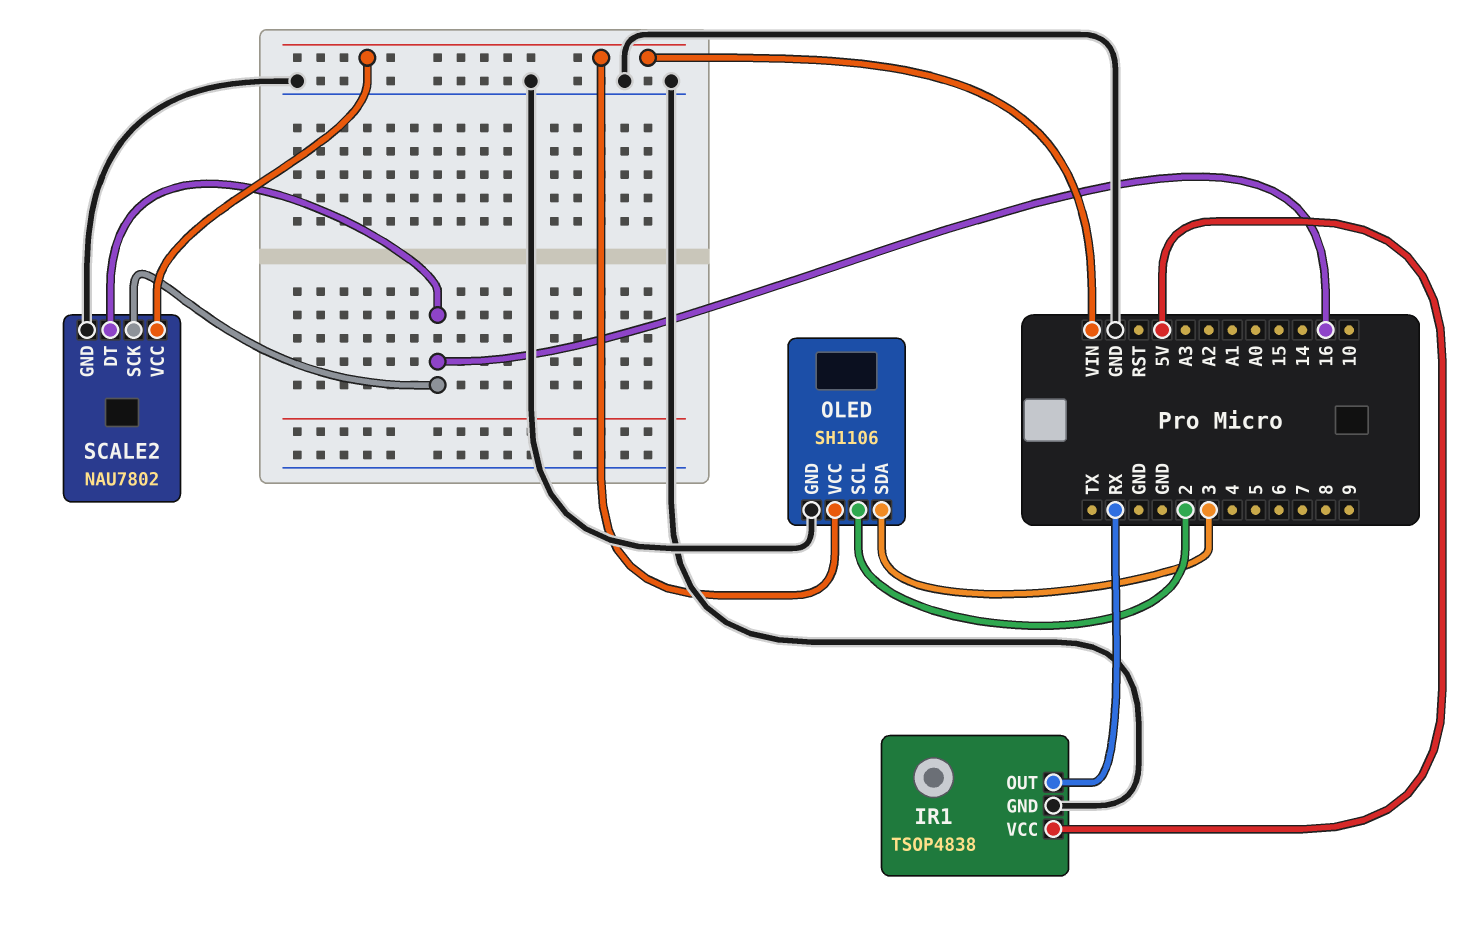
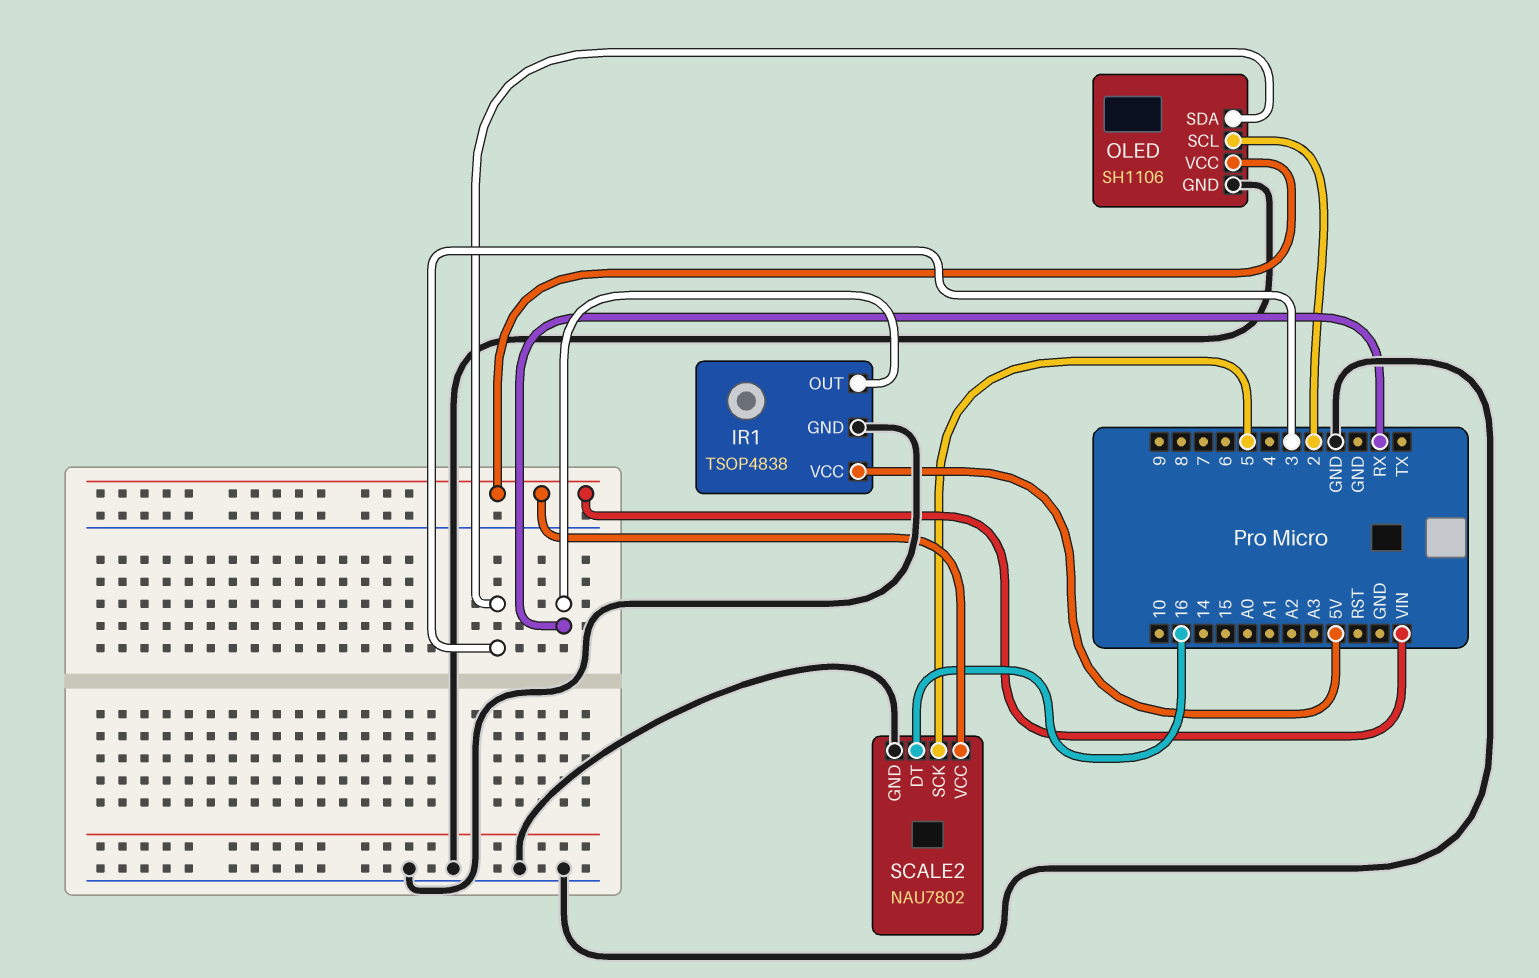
SCALE2 pin SCK: 16 -> 5

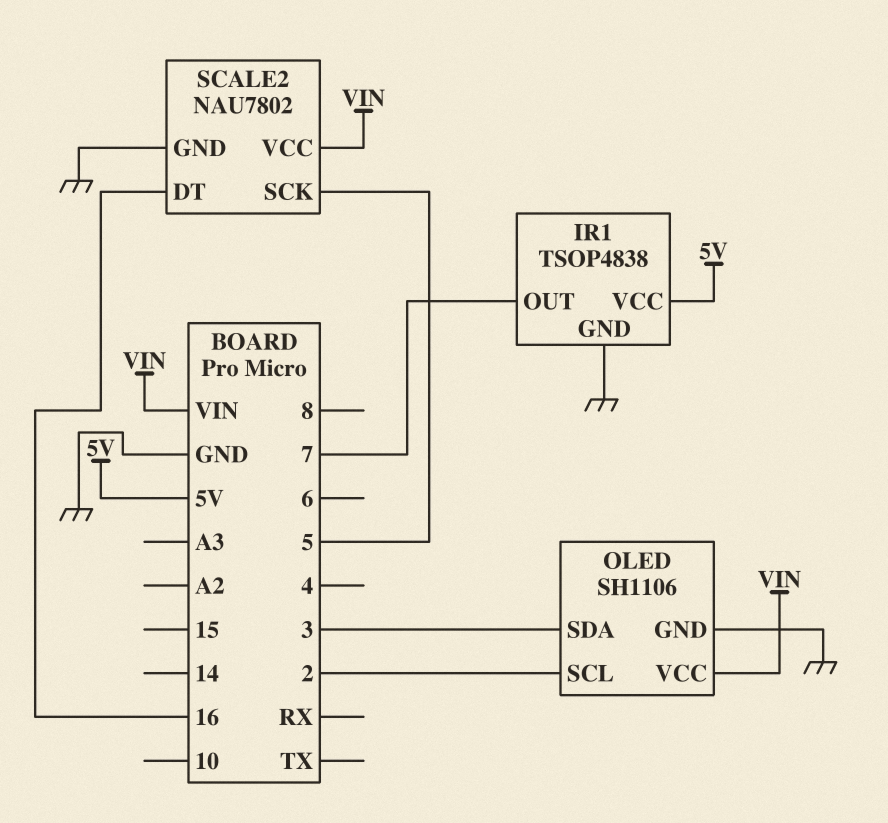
IR1 pin OUT: RX -> 7

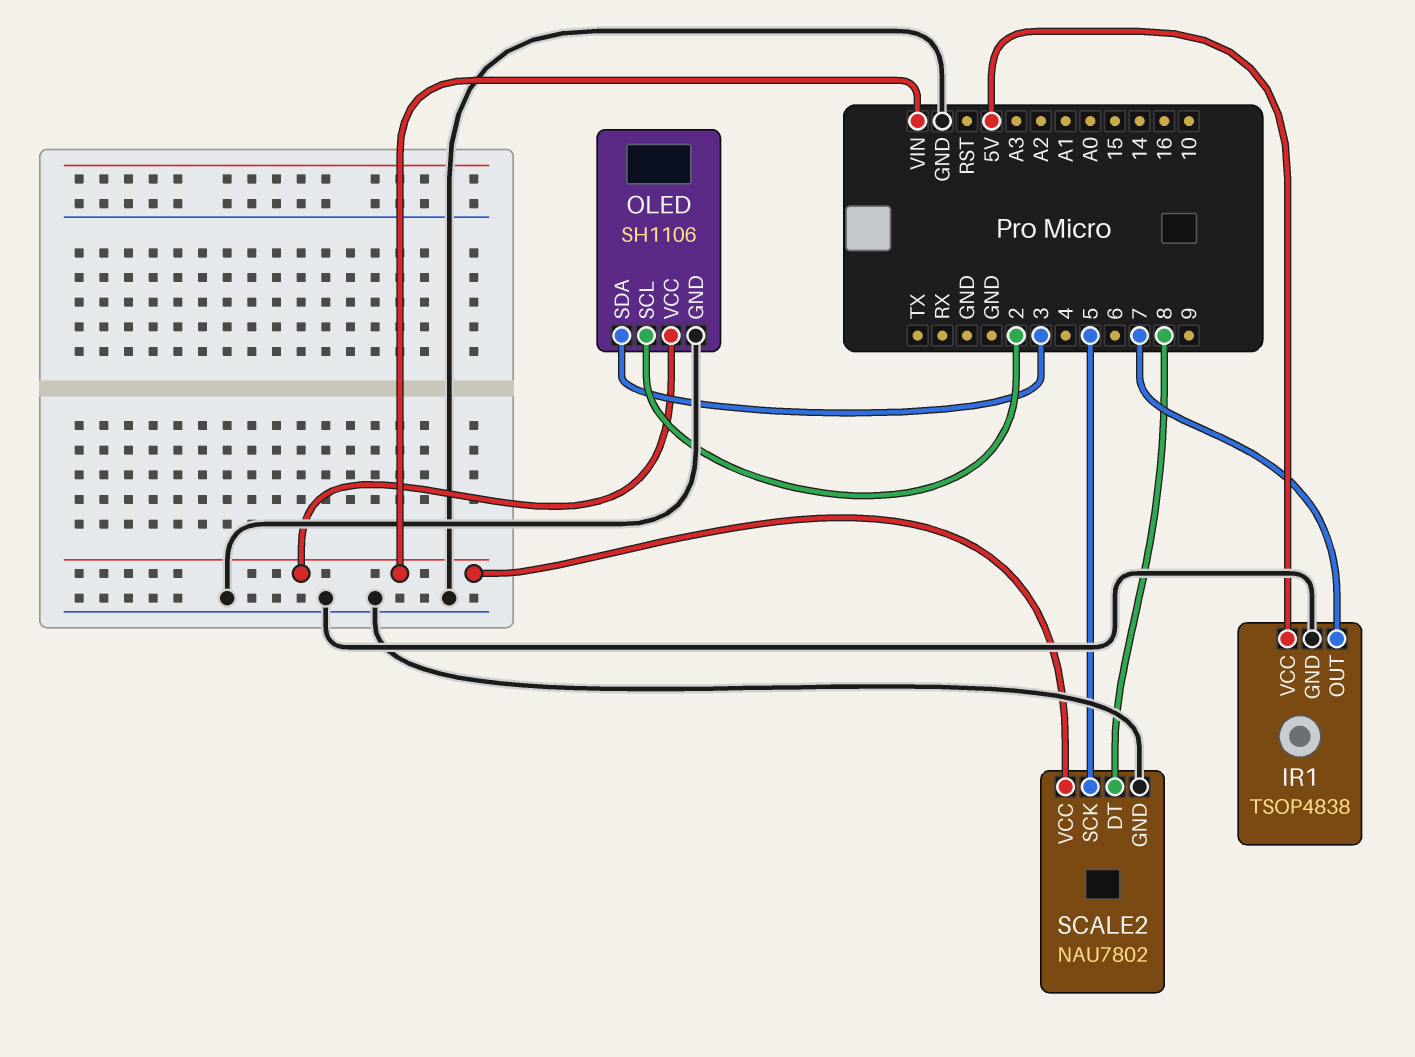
SCALE2 pin DT: 16 -> 8

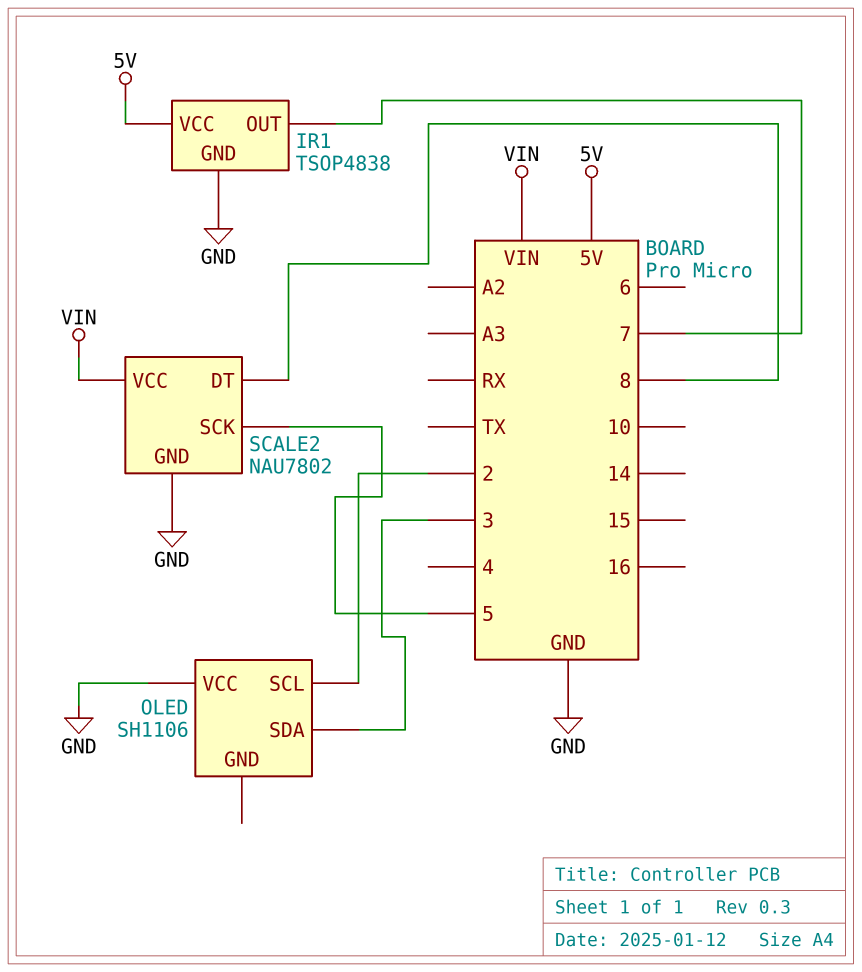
OLED pin GND: GND -> none
OLED pin VCC: VIN -> GND

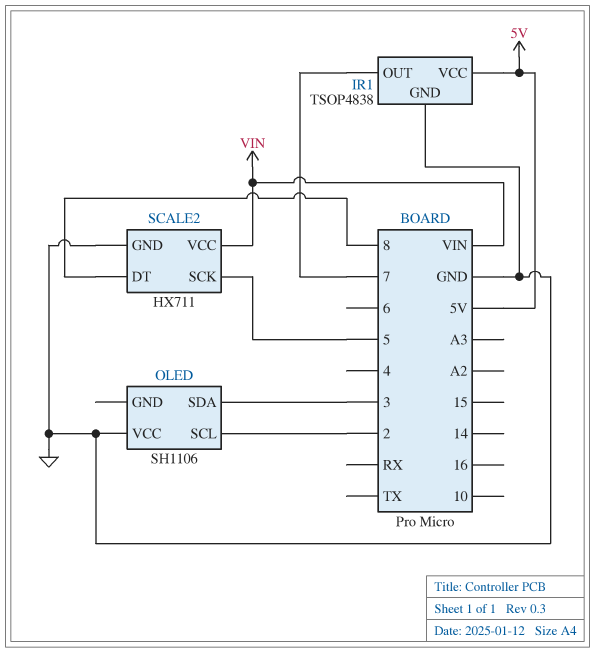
SCALE2: NAU7802 -> HX711

